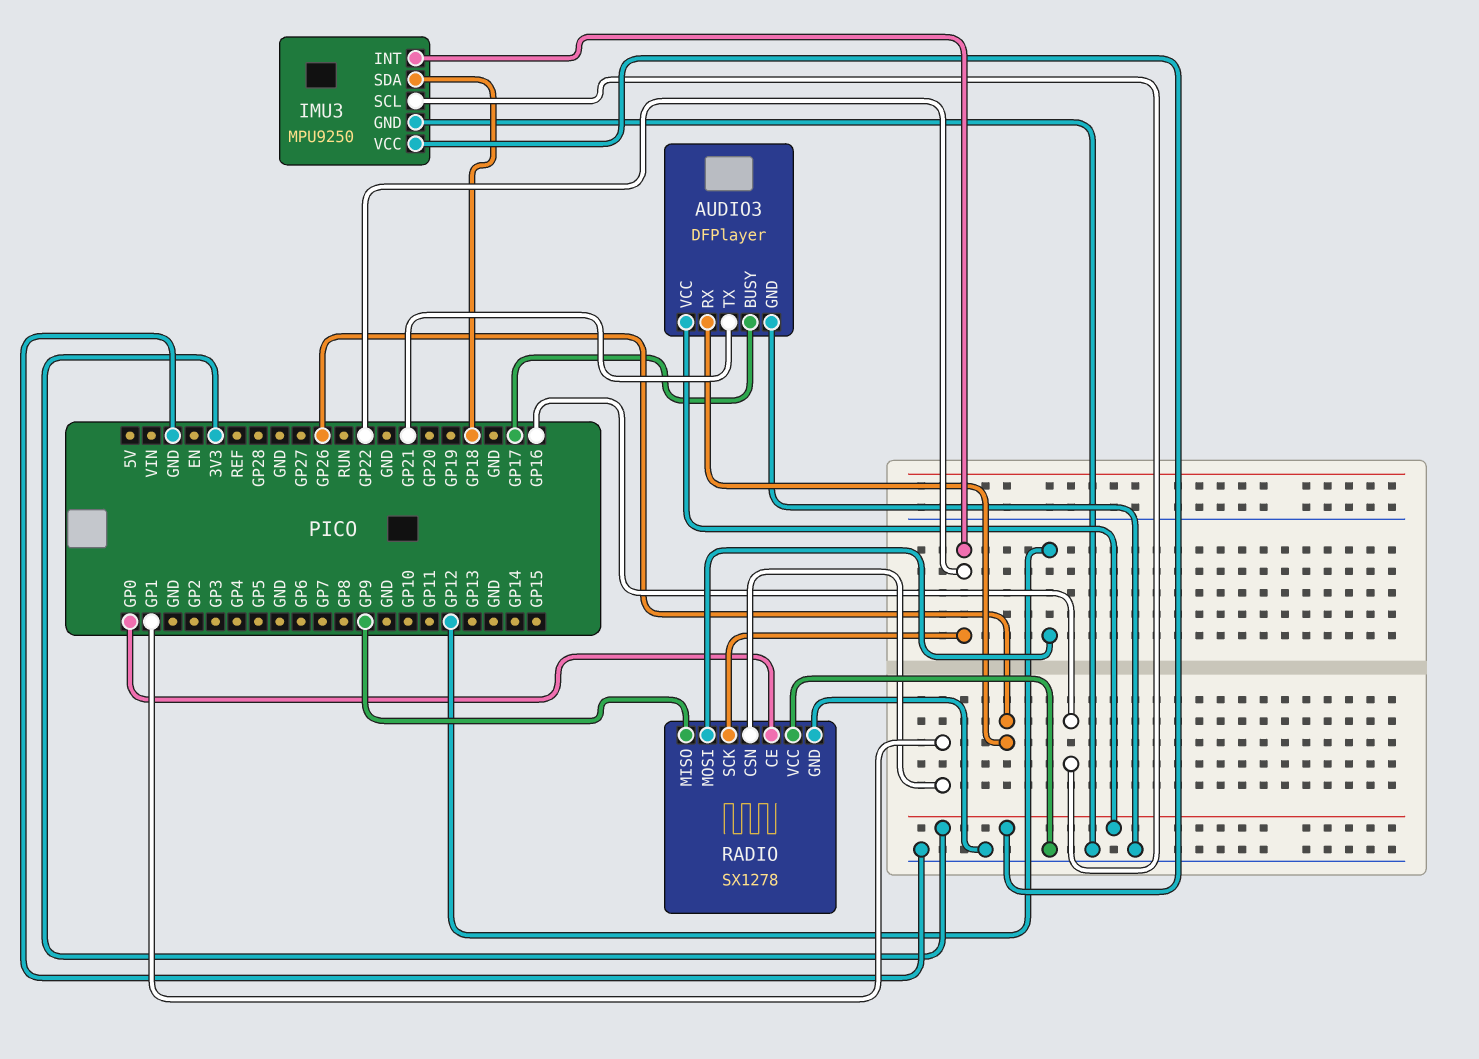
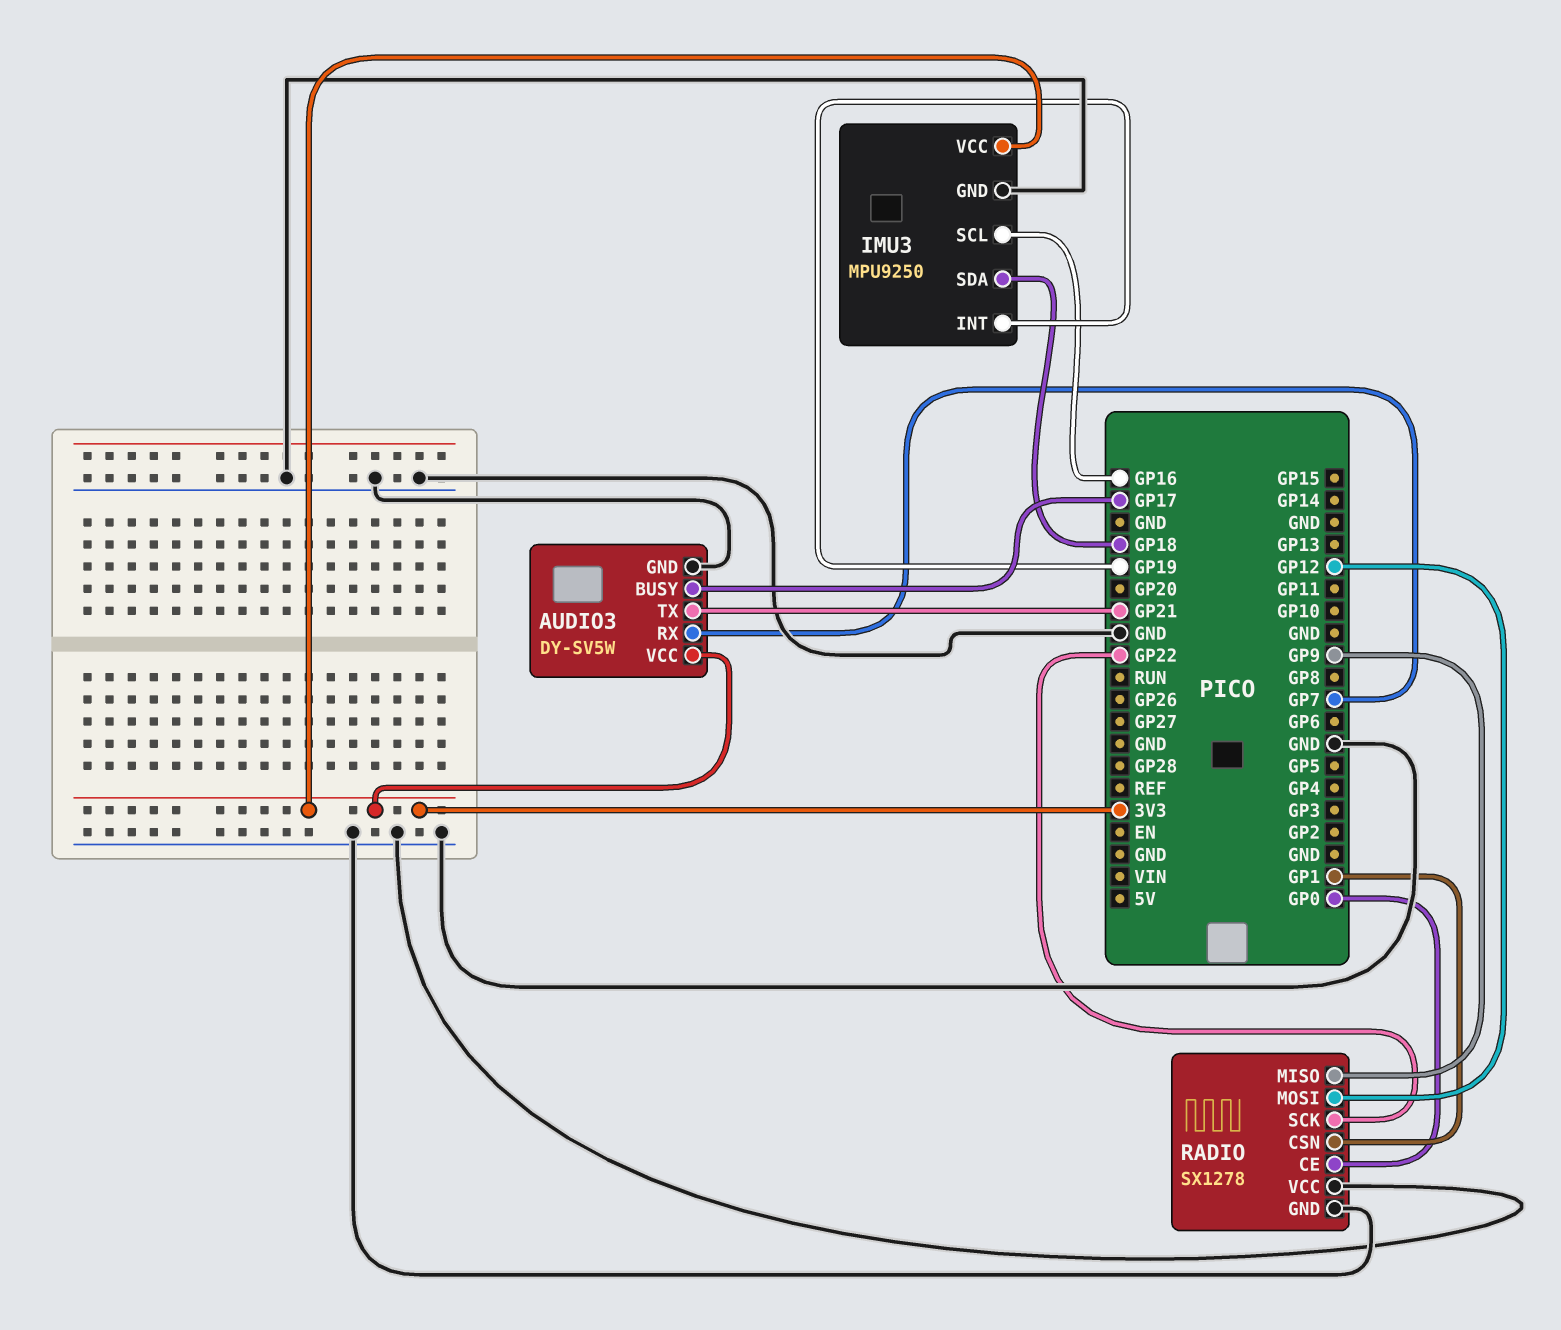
AUDIO3: DFPlayer -> DY-SV5W
AUDIO3 pin RX: GP26 -> GP7
IMU3 pin INT: GP22 -> GP19

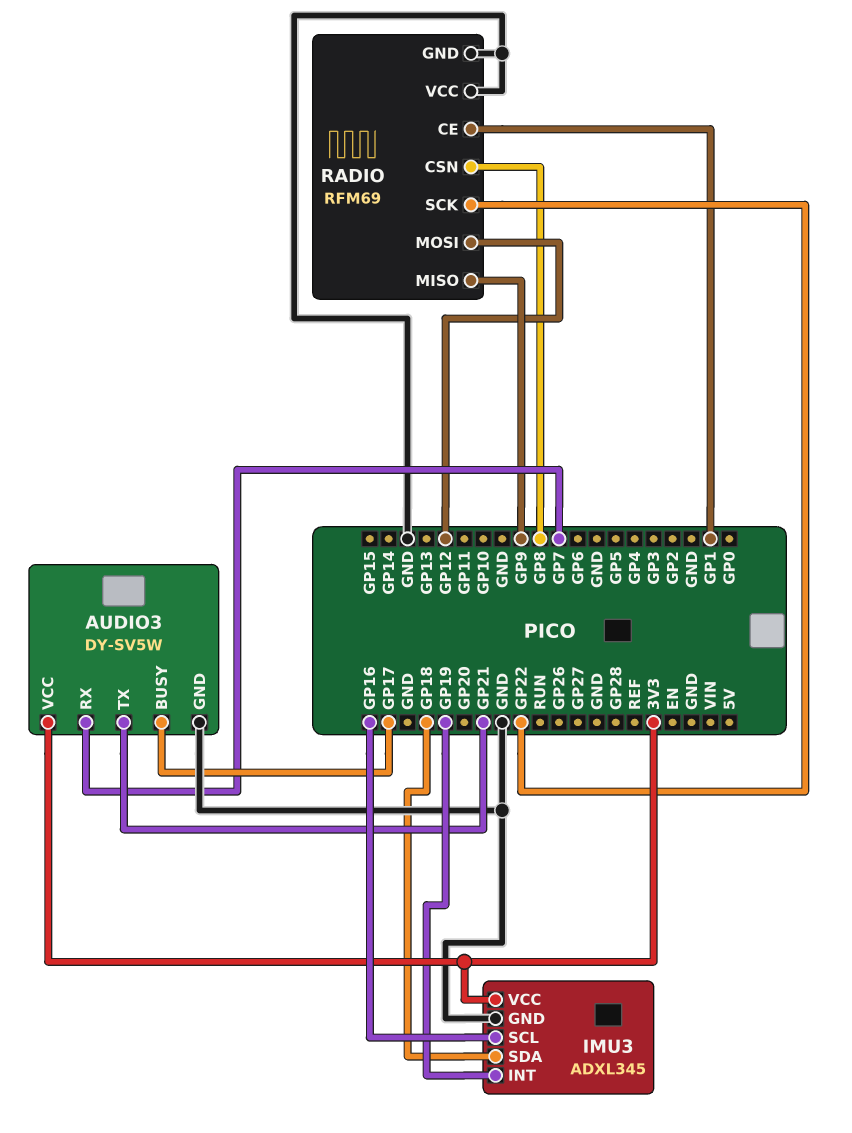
IMU3: MPU9250 -> ADXL345
RADIO: SX1278 -> RFM69
RADIO pin CE: GP0 -> GP1
RADIO pin CSN: GP1 -> GP8

